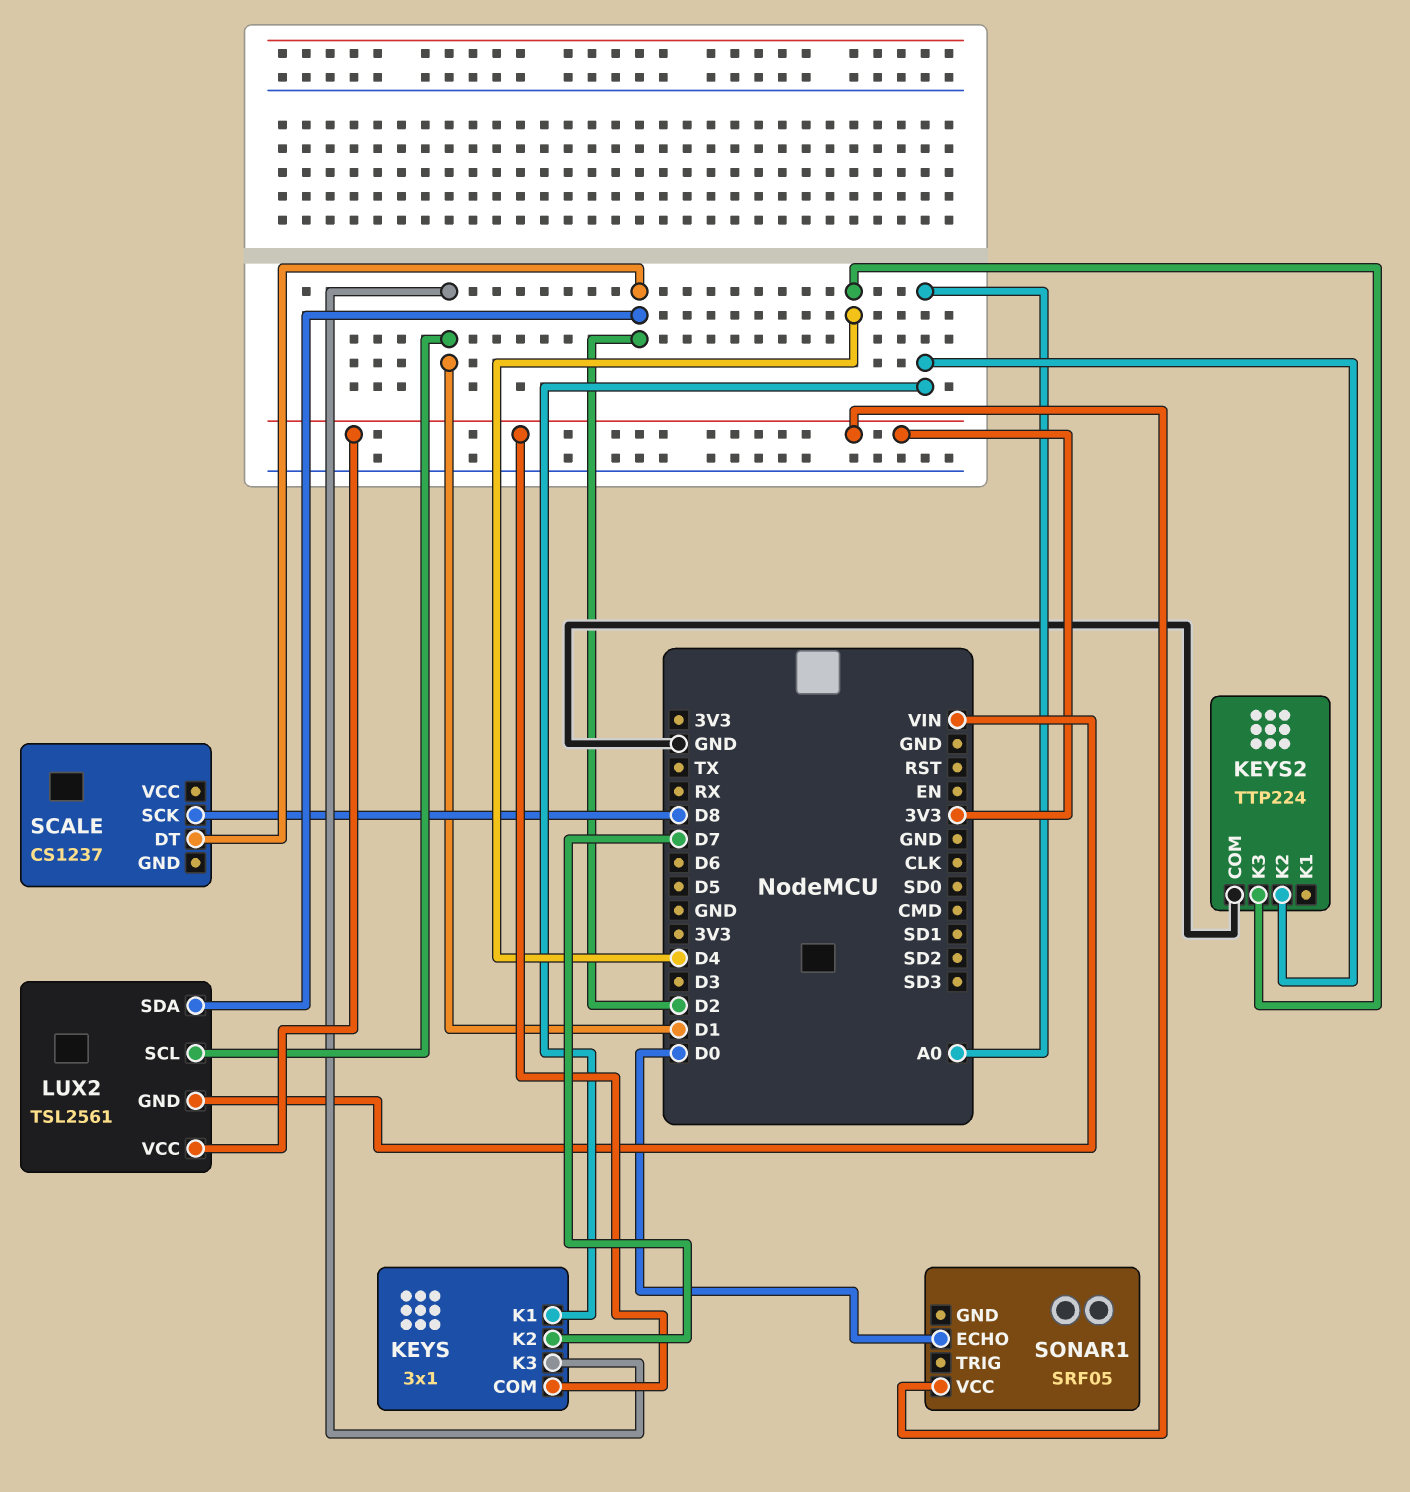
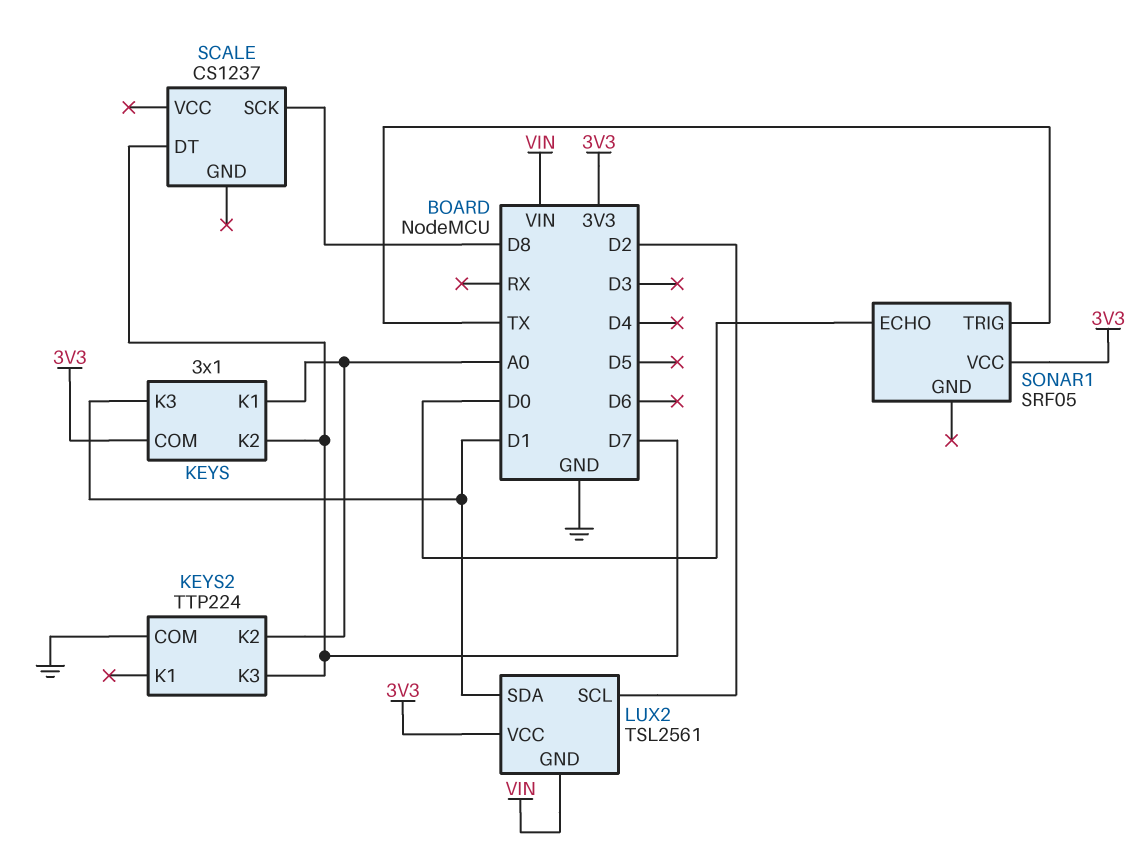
KEYS2 pin K3: D4 -> D7
LUX2 pin SCL: D1 -> D2
LUX2 pin SDA: D2 -> D1
SCALE pin DT: D2 -> D7
SONAR1 pin TRIG: none -> TX

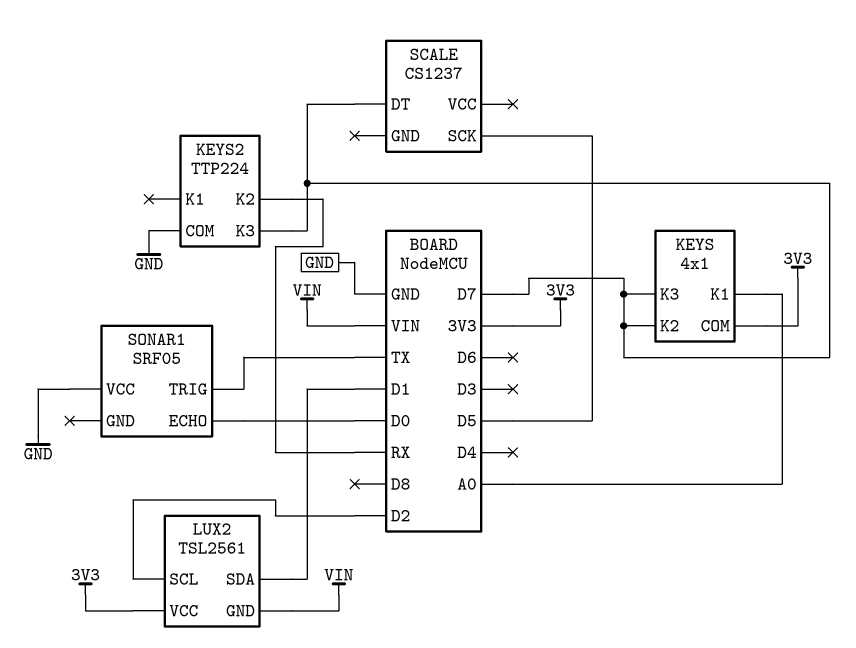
KEYS: 3x1 -> 4x1
KEYS pin K3: D1 -> D7
KEYS2 pin K2: A0 -> RX
SCALE pin SCK: D8 -> D5
SONAR1 pin VCC: 3V3 -> GND

